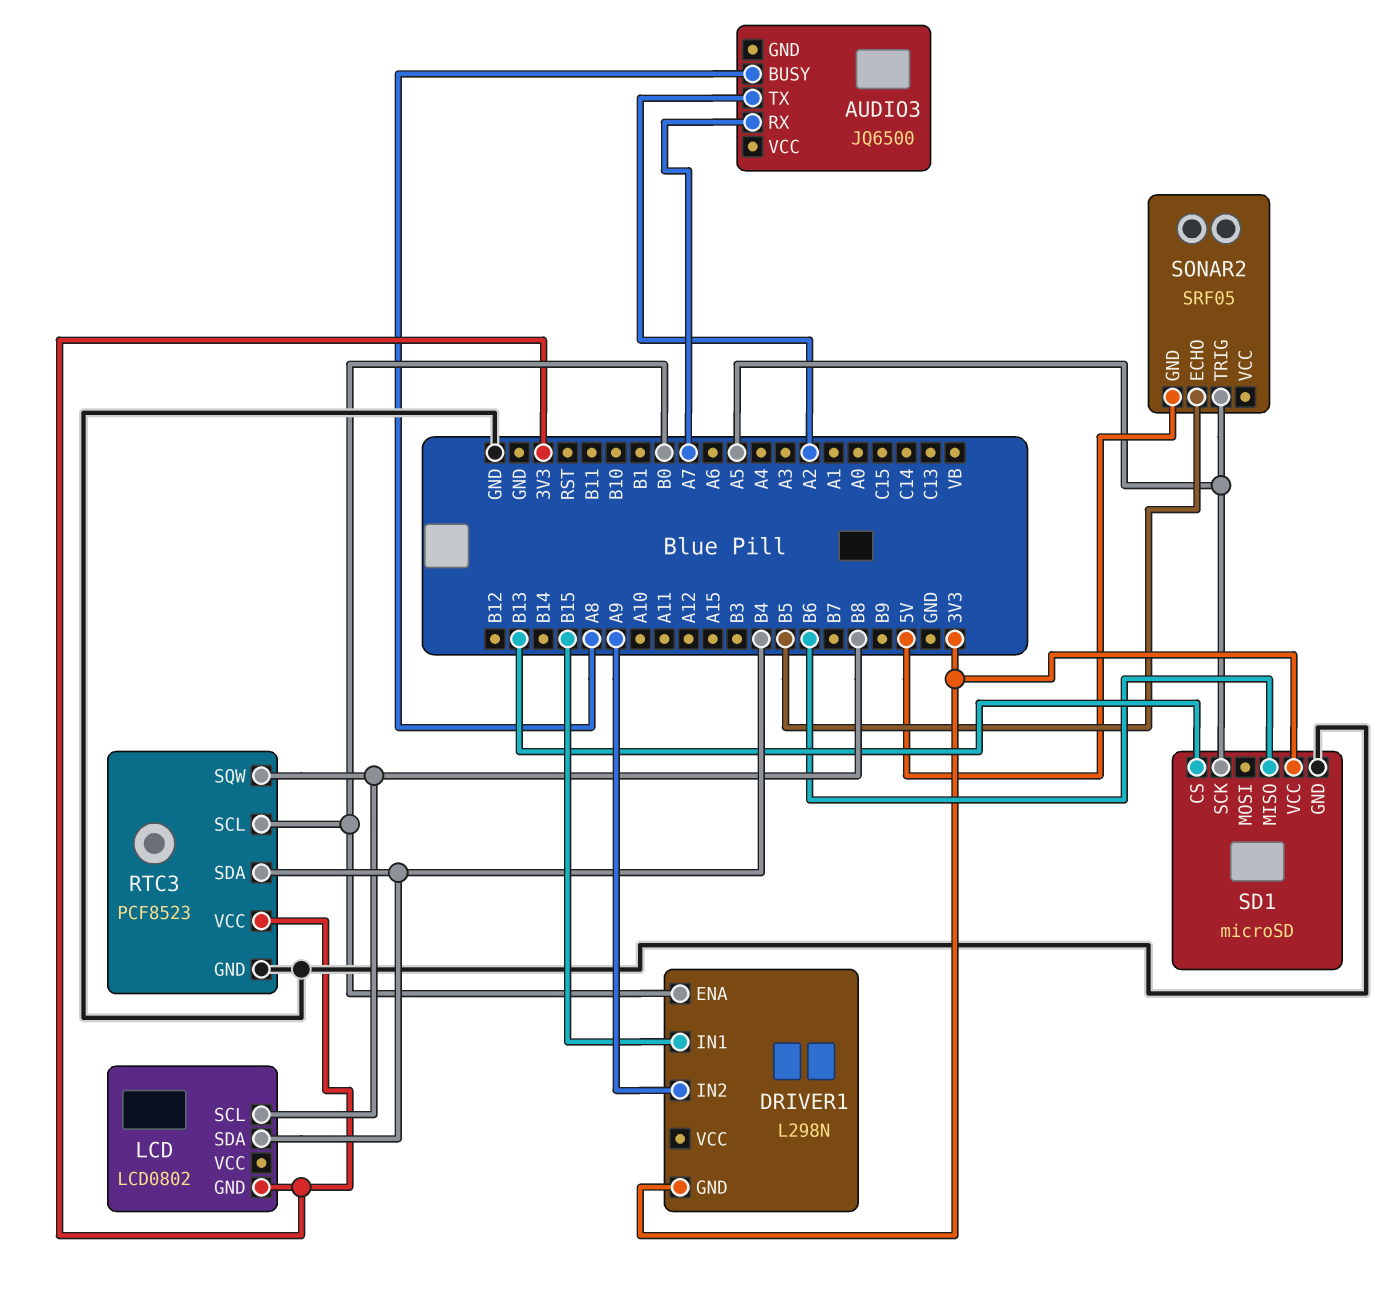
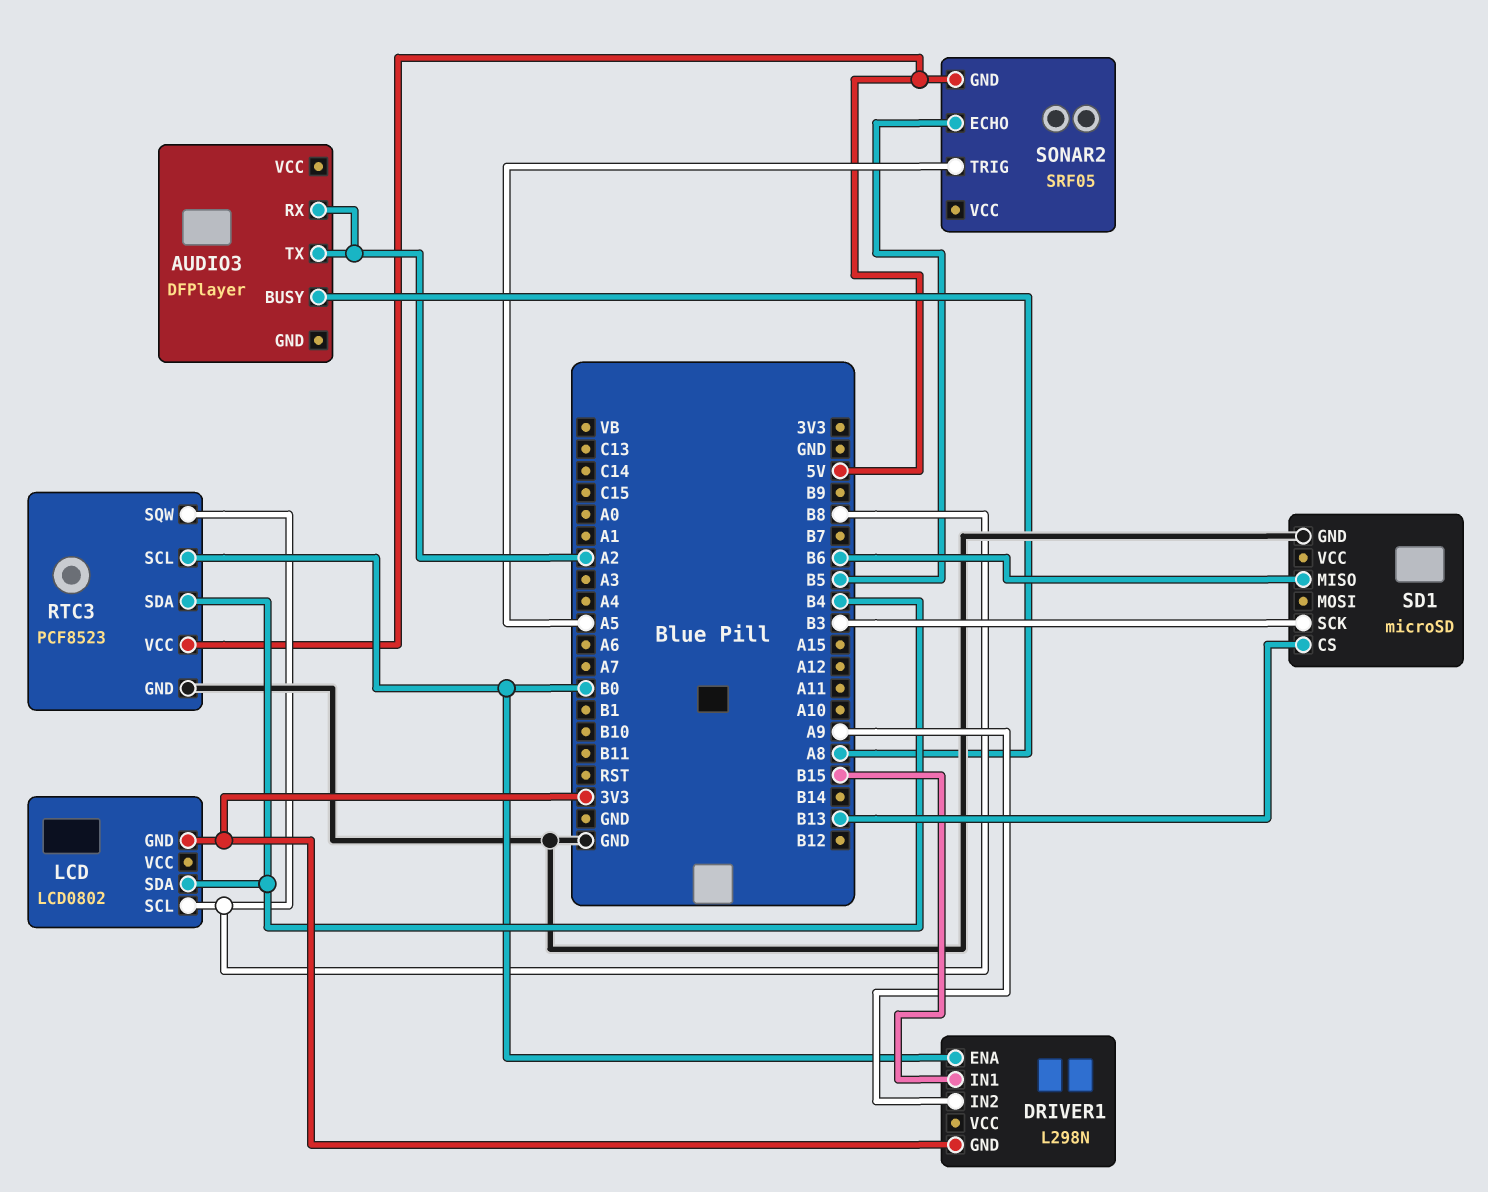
AUDIO3: JQ6500 -> DFPlayer
AUDIO3 pin RX: A7 -> A2
RTC3 pin VCC: 3V3 -> 5V
SD1 pin SCK: A5 -> B3
SD1 pin VCC: 3V3 -> none

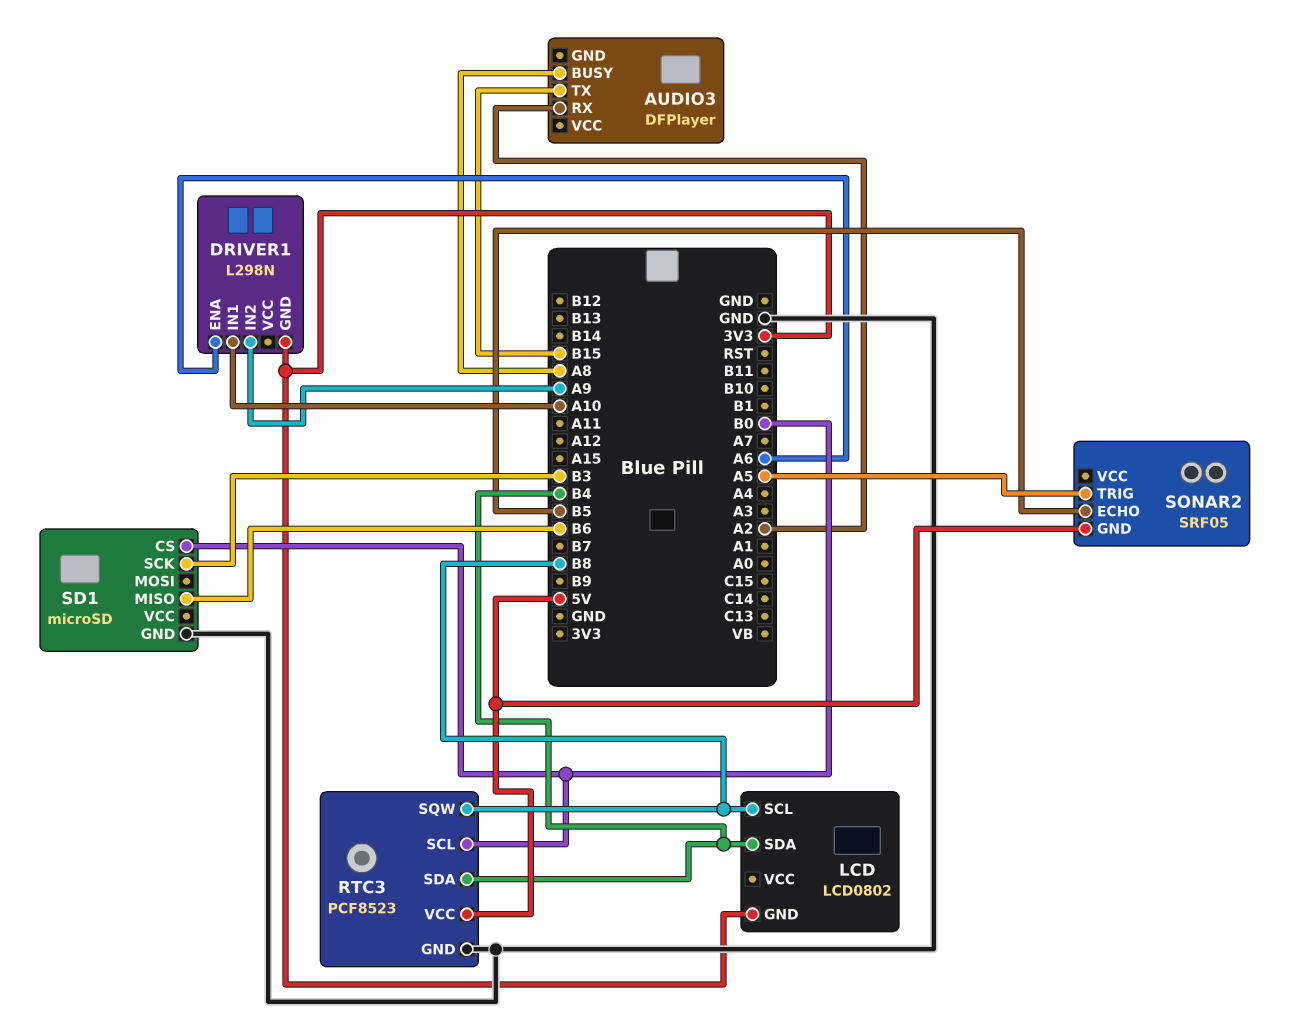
AUDIO3 pin TX: A2 -> B15
DRIVER1 pin ENA: B0 -> A6
DRIVER1 pin IN1: B15 -> A10
SD1 pin CS: B13 -> B0

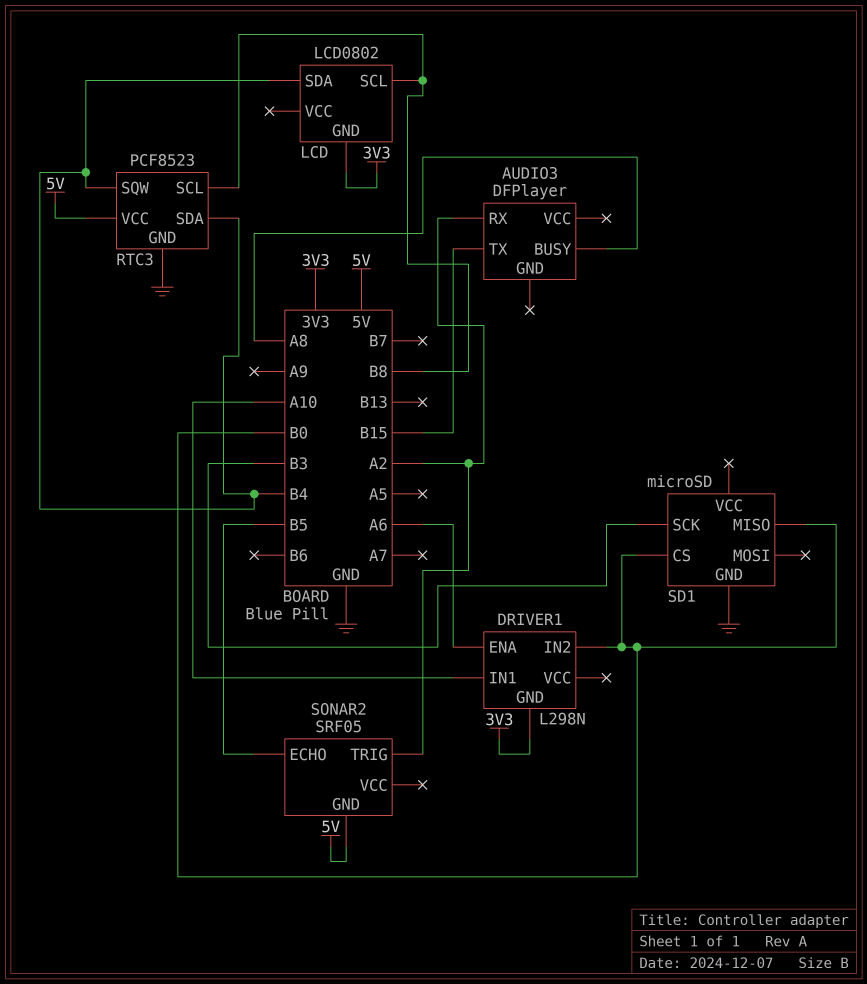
DRIVER1 pin IN2: A9 -> B0
RTC3 pin SCL: B0 -> B8
RTC3 pin SQW: B8 -> B4
SD1 pin MISO: B6 -> B0
SONAR2 pin TRIG: A5 -> A2

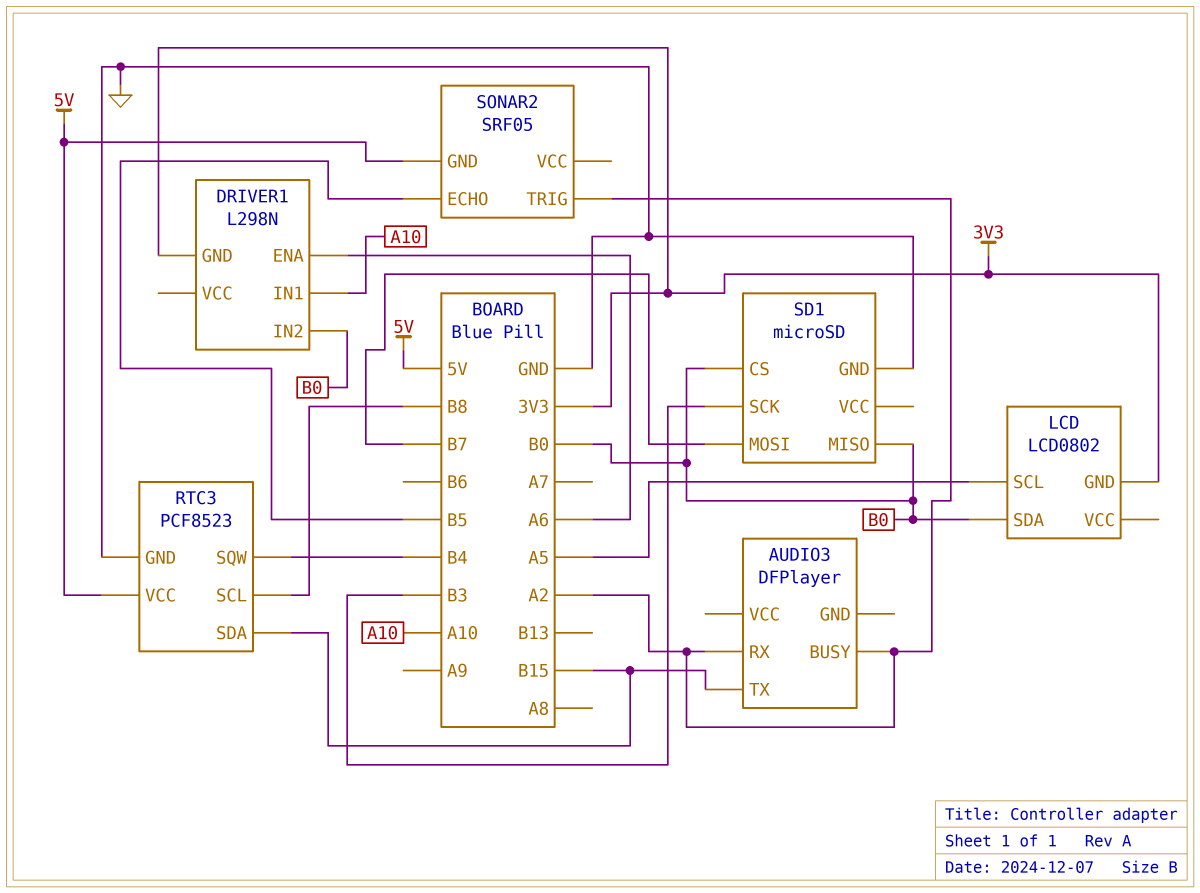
AUDIO3 pin BUSY: A8 -> A2
LCD pin SCL: B8 -> A5
LCD pin SDA: B4 -> B0
RTC3 pin SDA: B4 -> B15
SD1 pin MOSI: none -> B7

